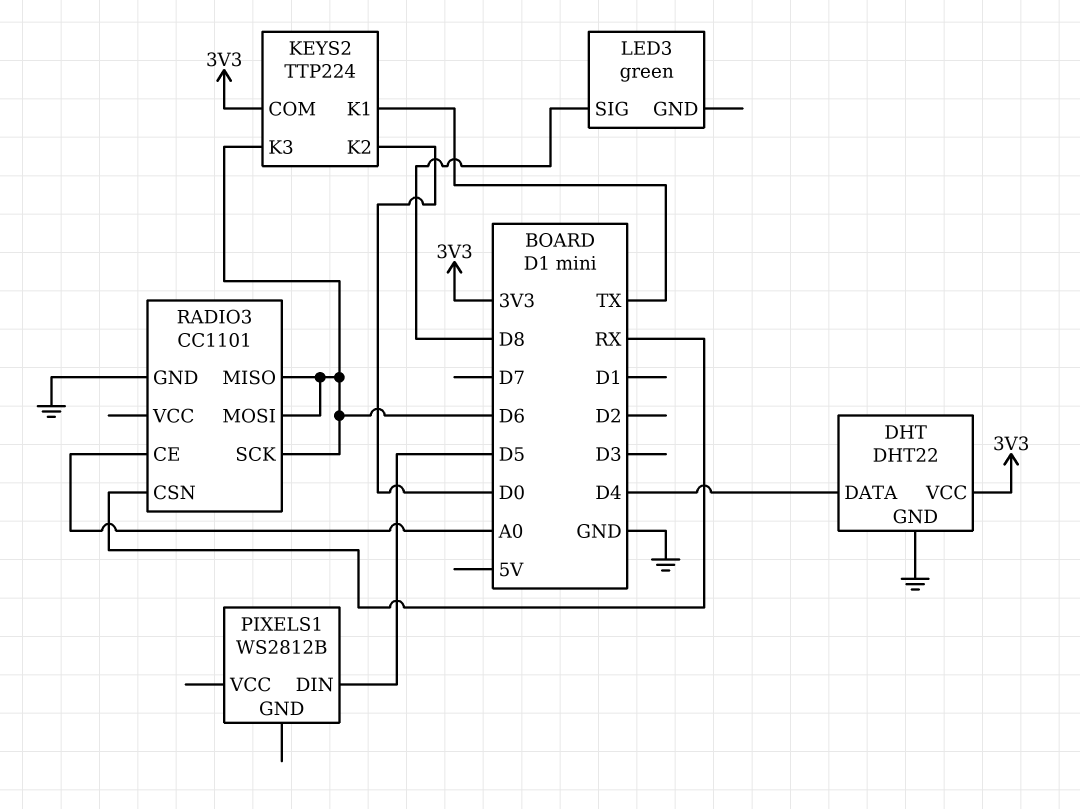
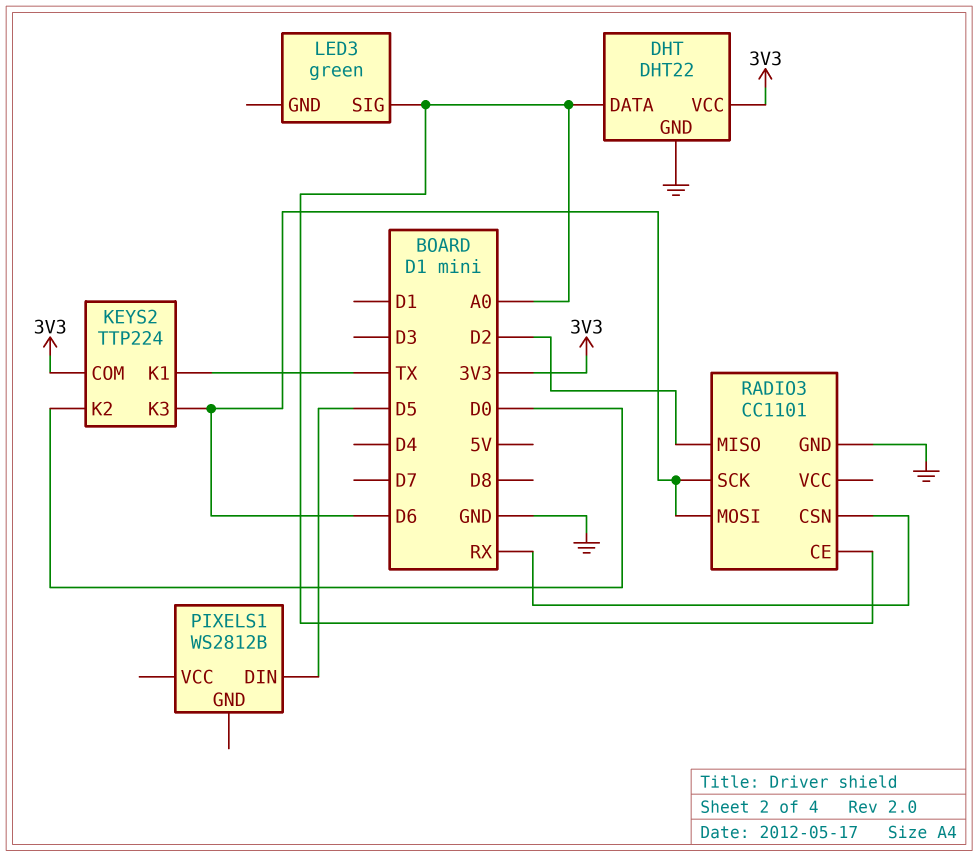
DHT pin DATA: D4 -> A0
LED3 pin SIG: D8 -> A0
RADIO3 pin MISO: D6 -> D2

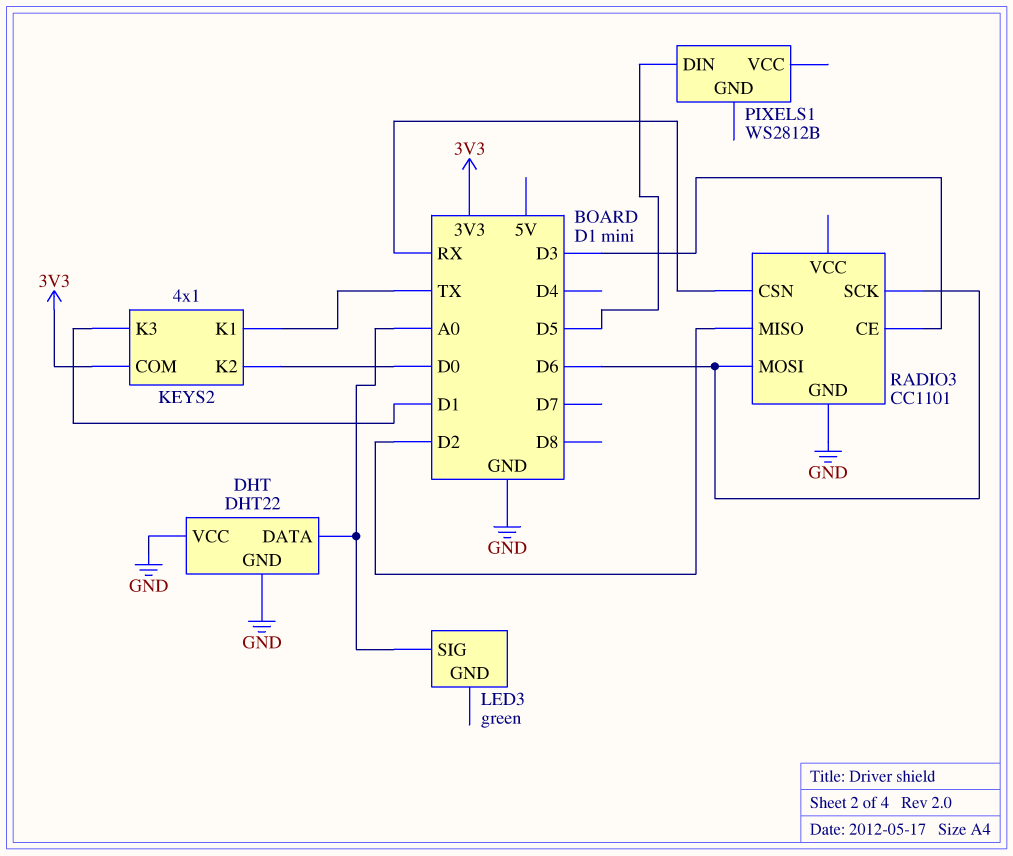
DHT pin VCC: 3V3 -> GND
KEYS2: TTP224 -> 4x1
KEYS2 pin K3: D6 -> D1
RADIO3 pin CE: A0 -> D3

